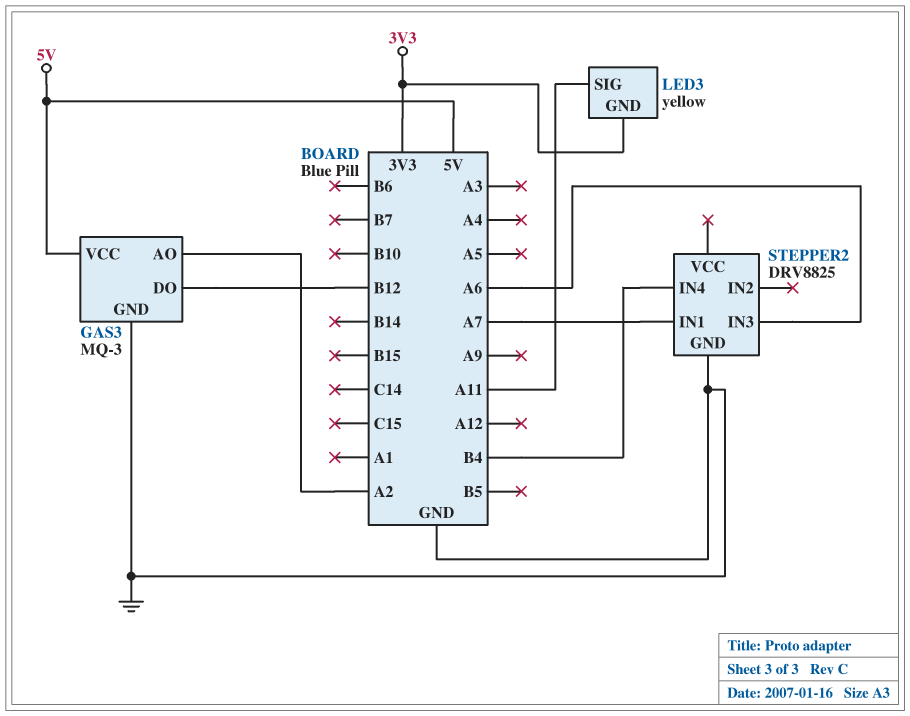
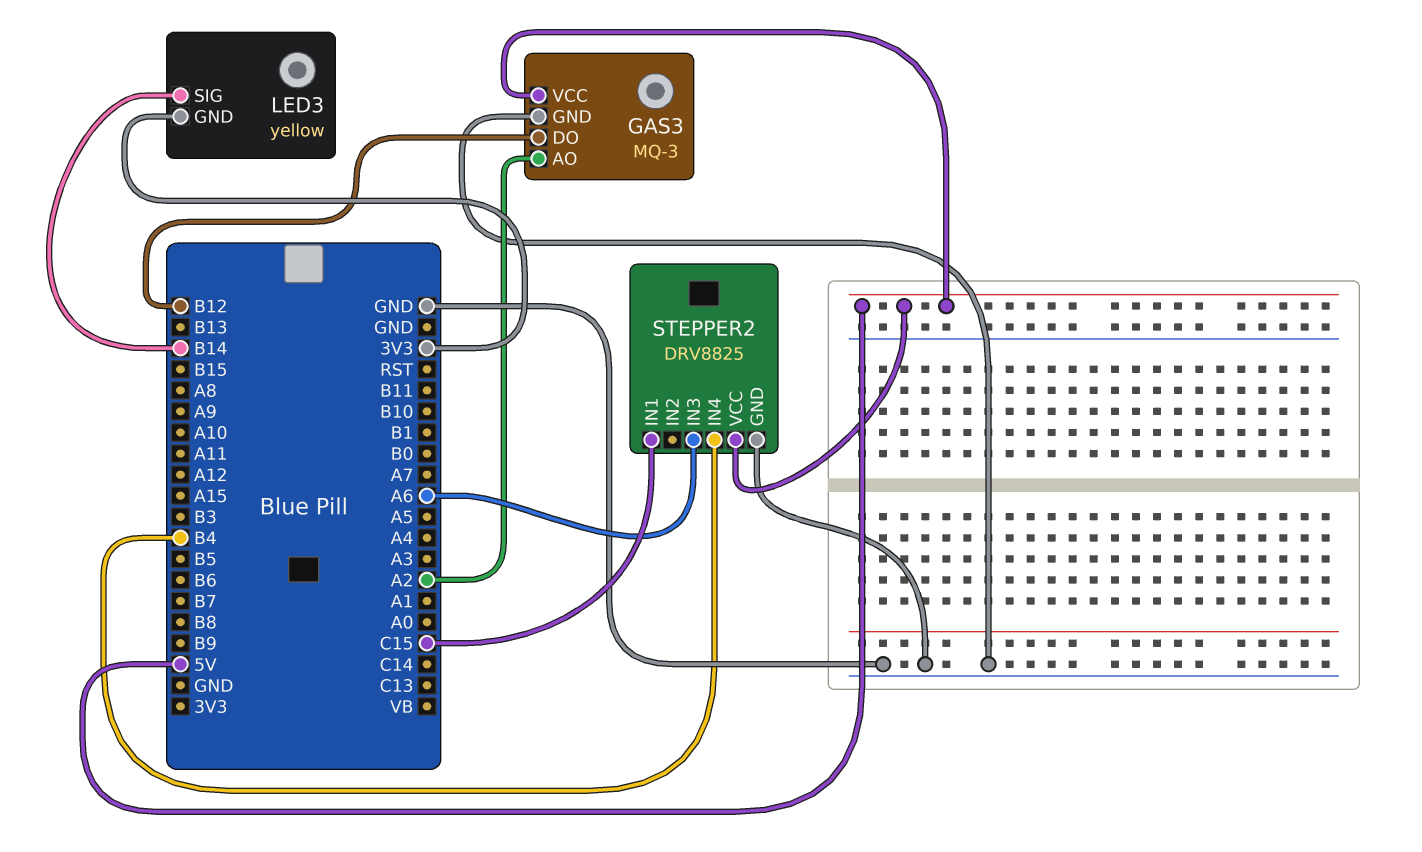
LED3 pin SIG: A11 -> B14
STEPPER2 pin IN1: A7 -> C15
STEPPER2 pin VCC: none -> 5V

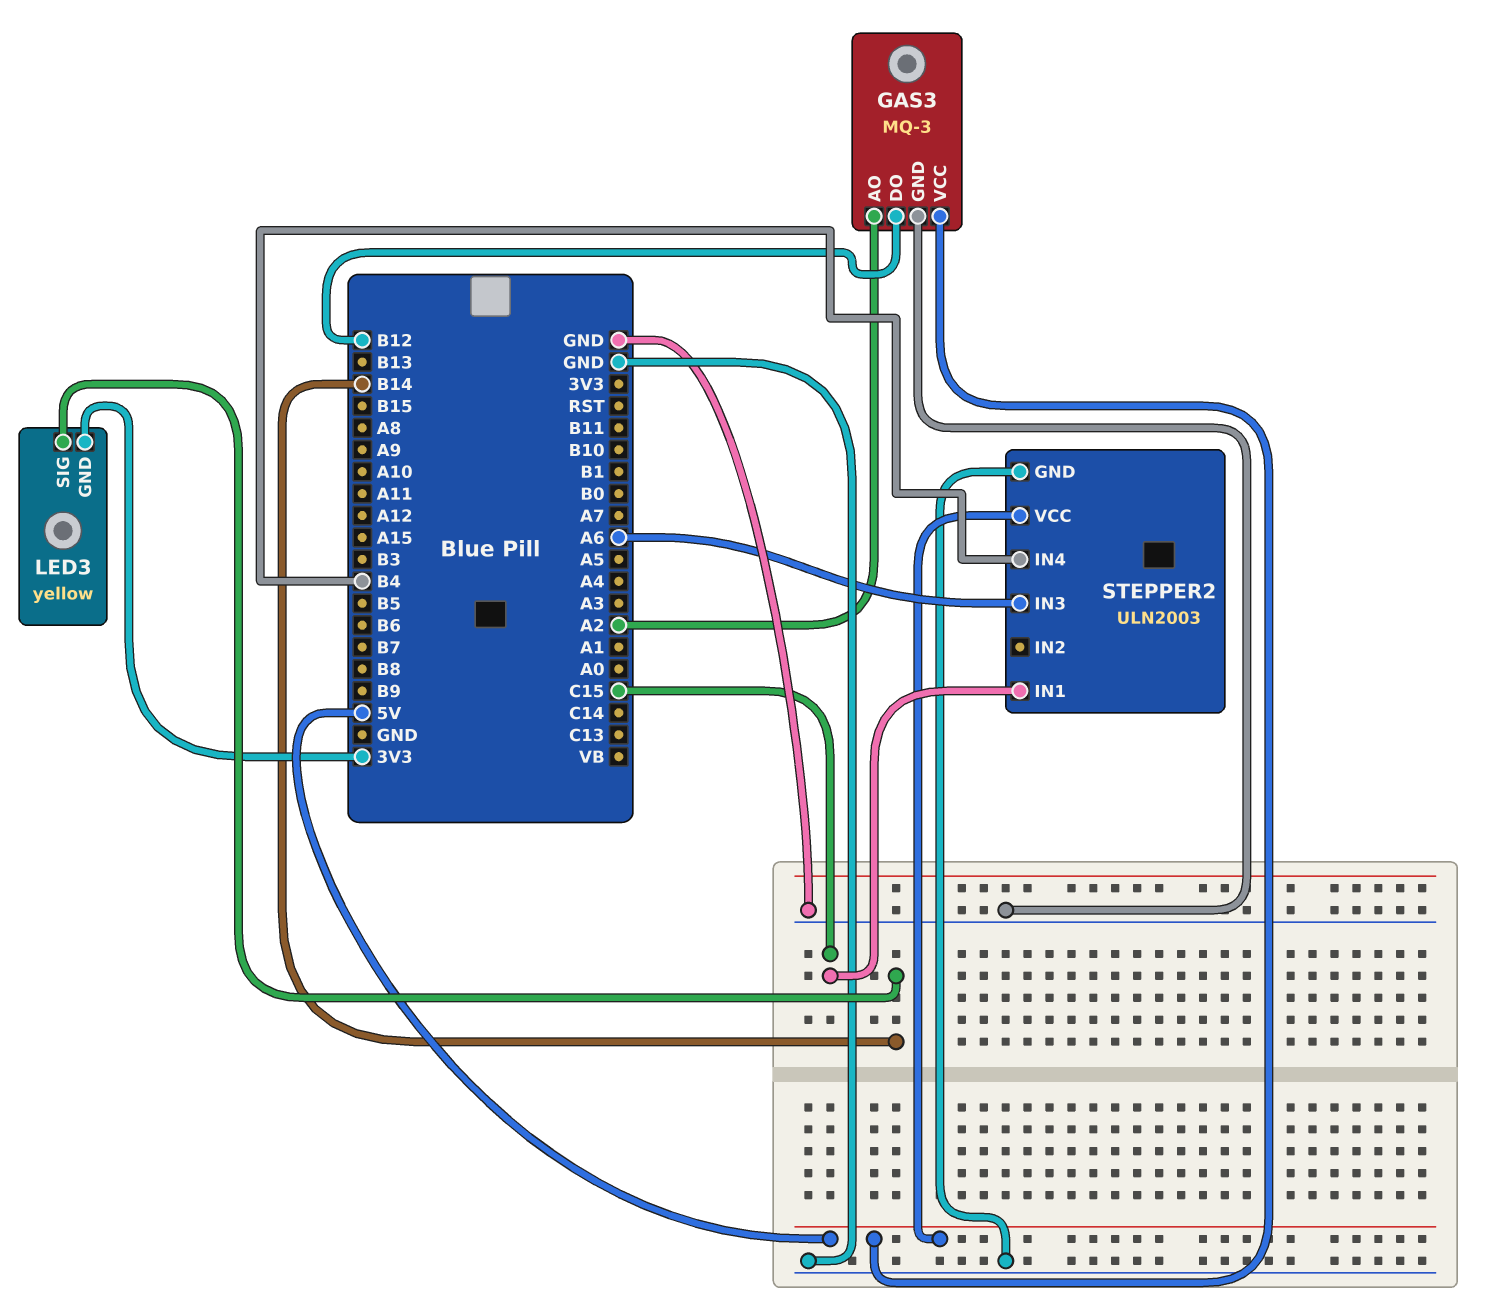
STEPPER2: DRV8825 -> ULN2003

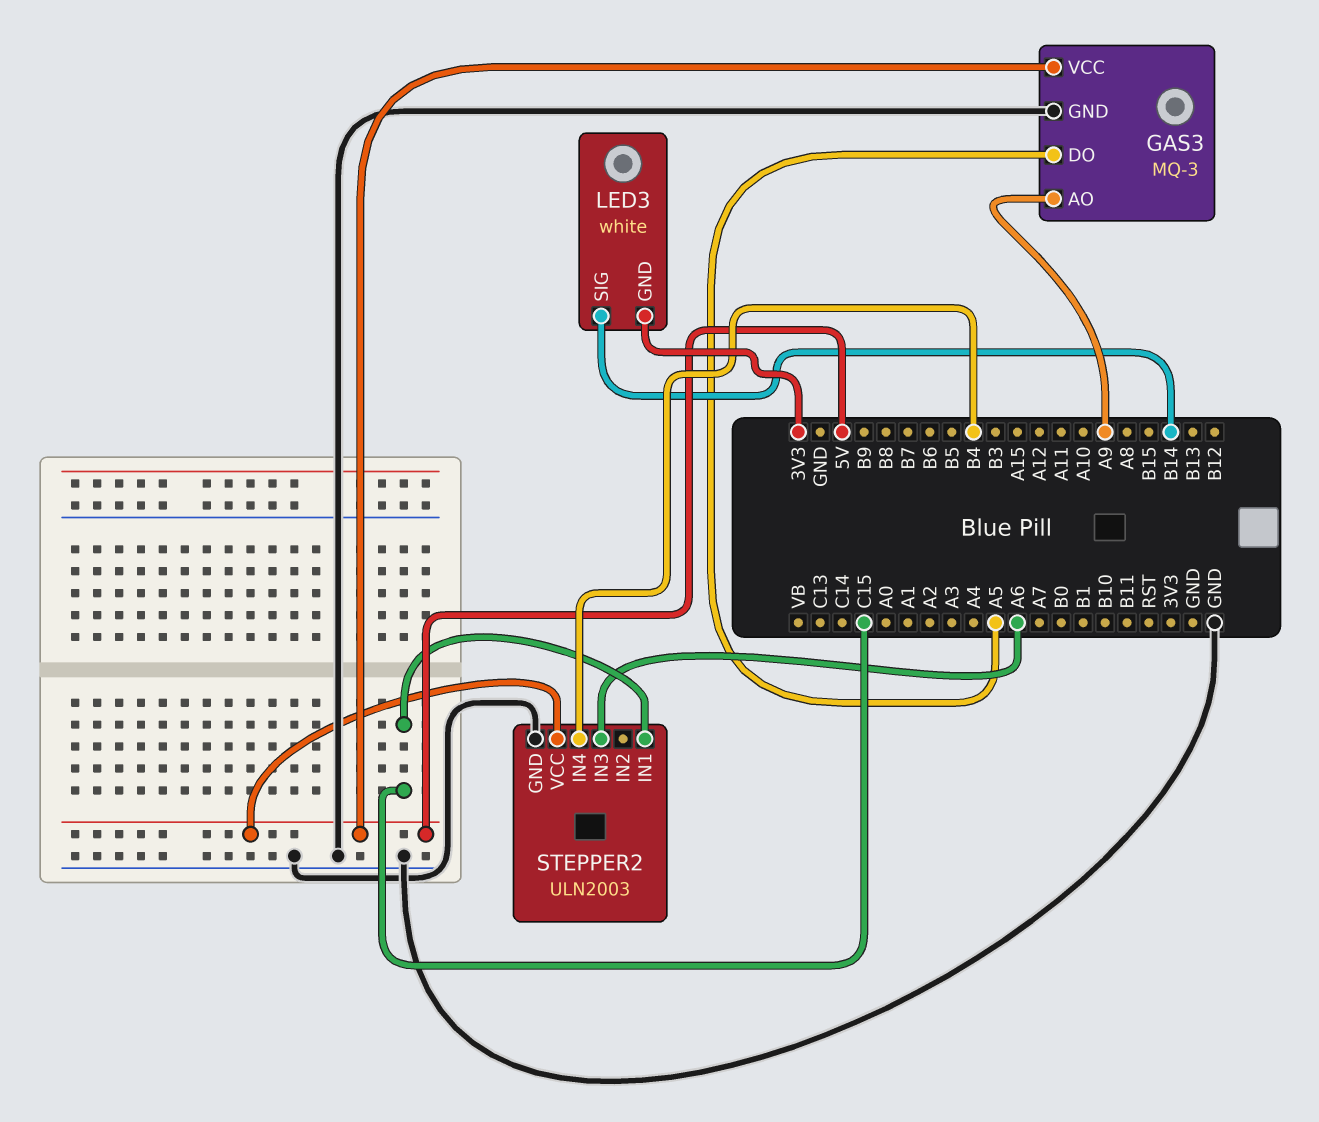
GAS3 pin AO: A2 -> A9
GAS3 pin DO: B12 -> A5
LED3: yellow -> white

